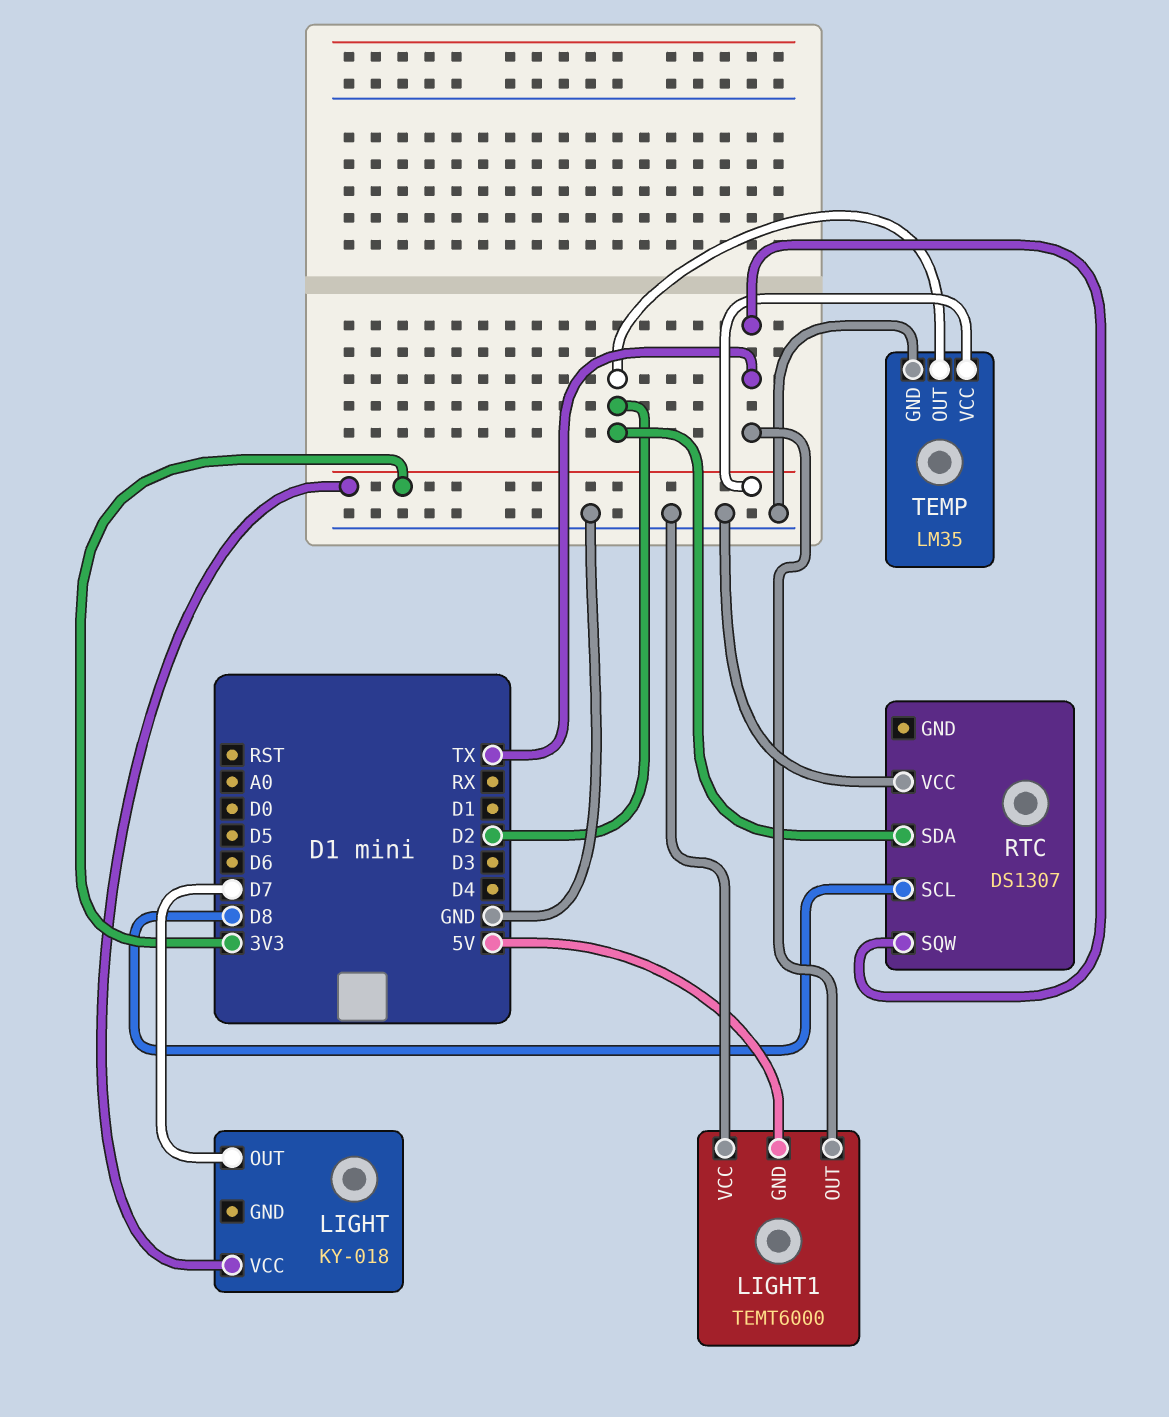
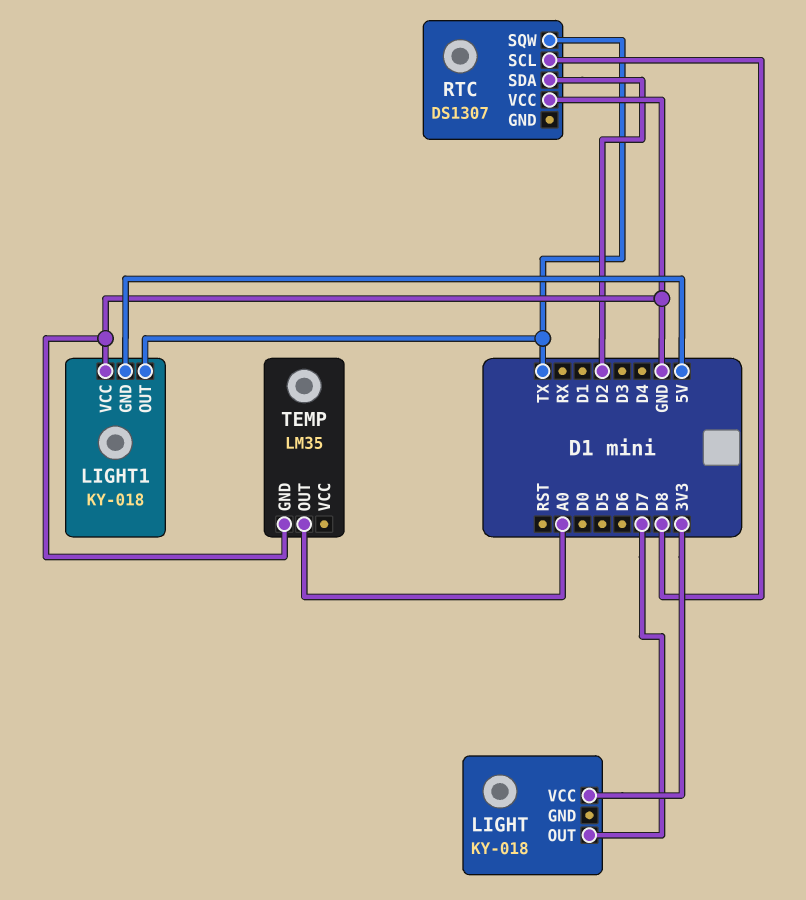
LIGHT1: TEMT6000 -> KY-018
TEMP pin OUT: D2 -> A0
TEMP pin VCC: 3V3 -> none

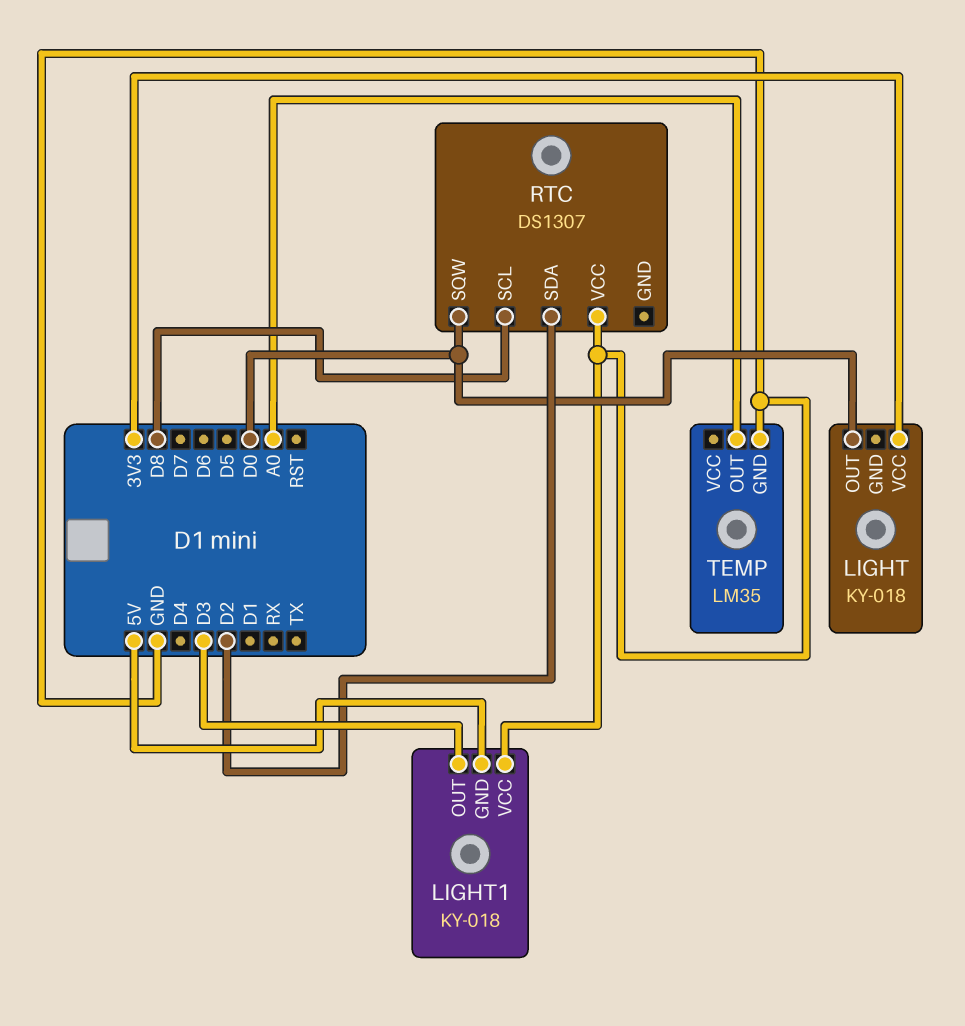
LIGHT pin OUT: D7 -> D0
LIGHT1 pin OUT: TX -> D3
RTC pin SQW: TX -> D0

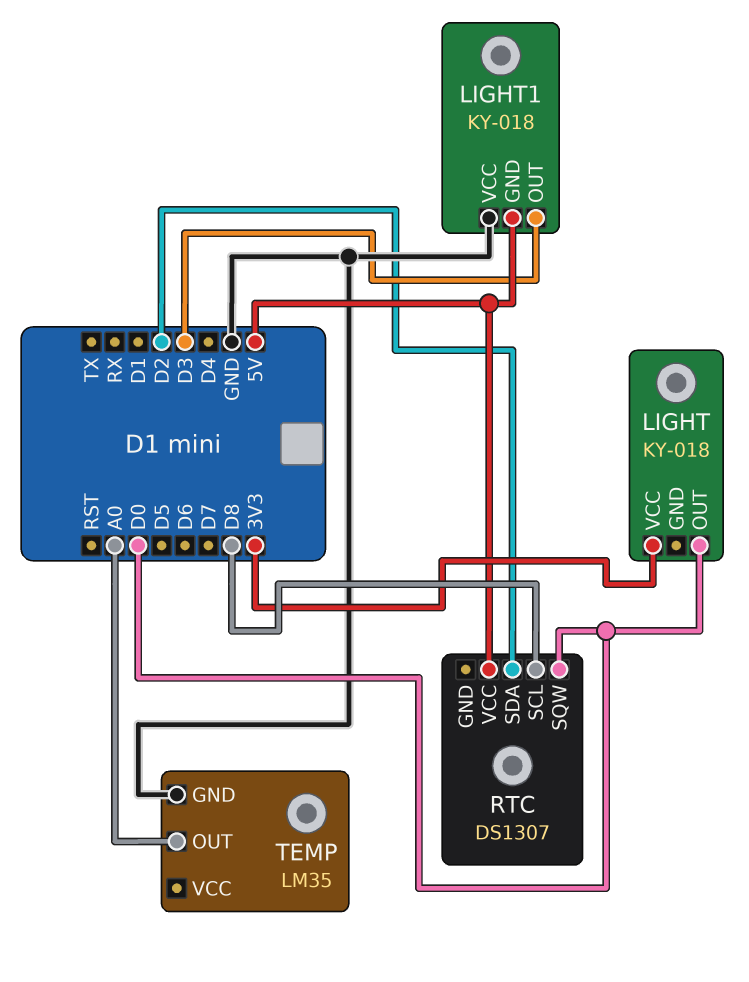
RTC pin VCC: GND -> 5V

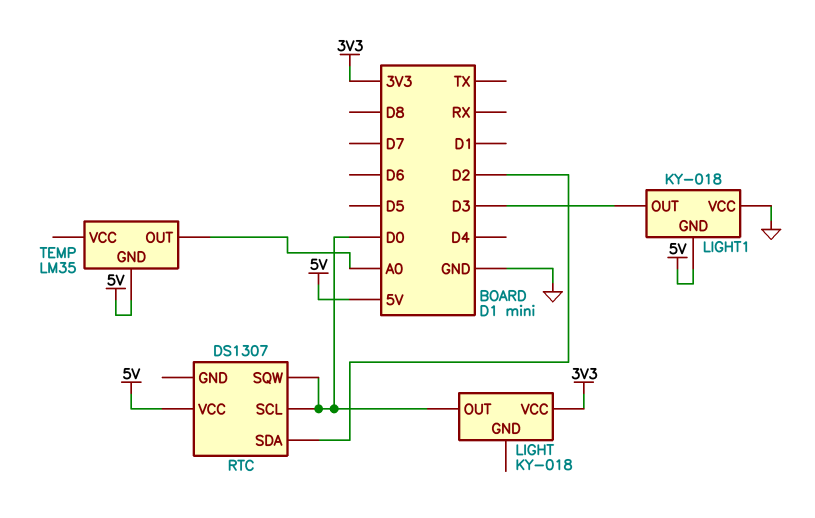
RTC pin SCL: D8 -> D0
TEMP pin GND: GND -> 5V

